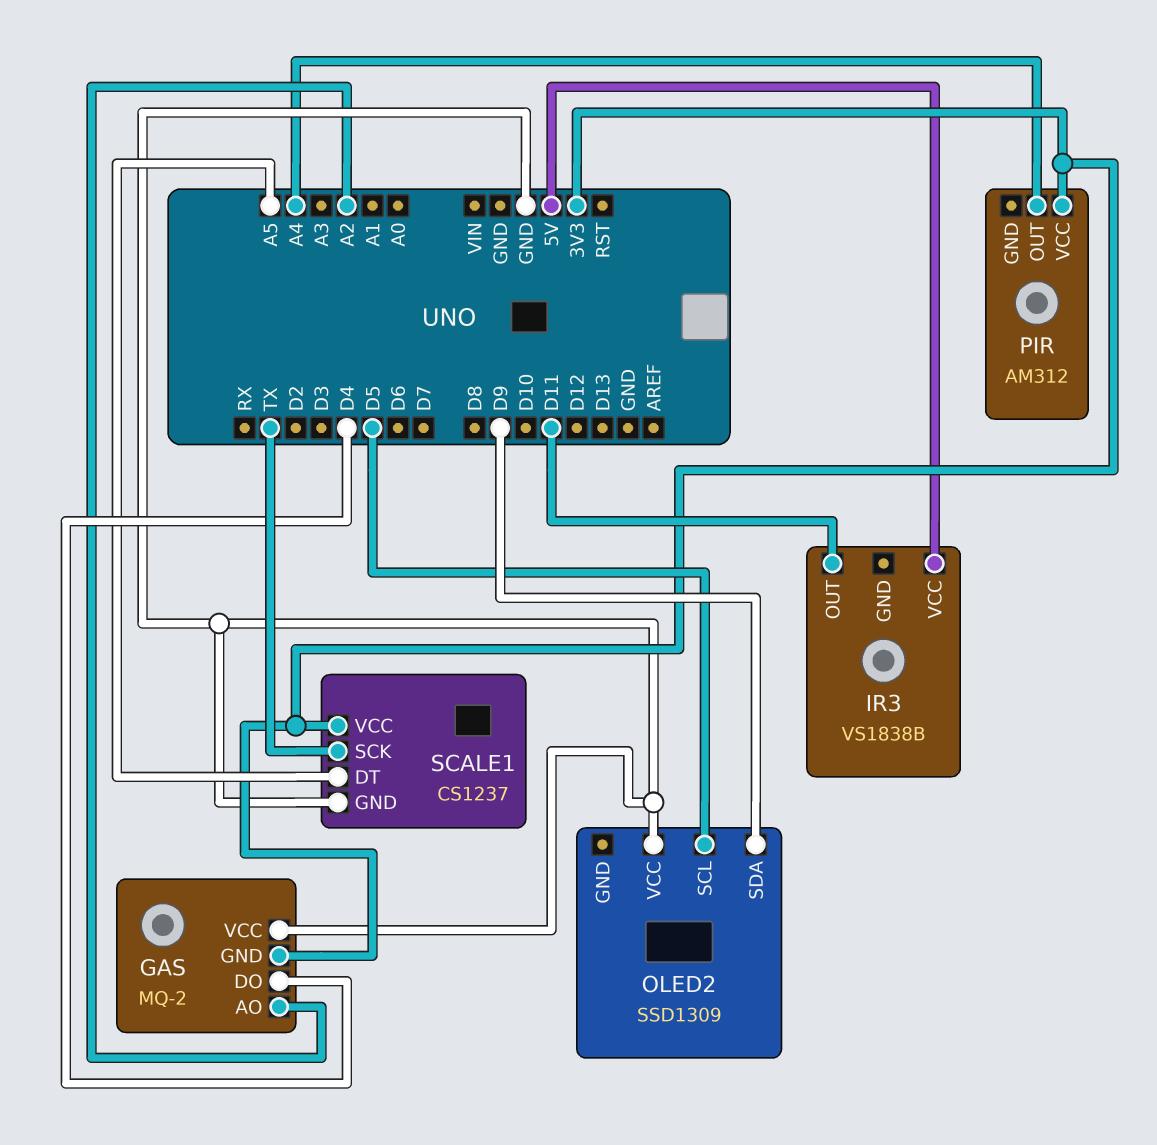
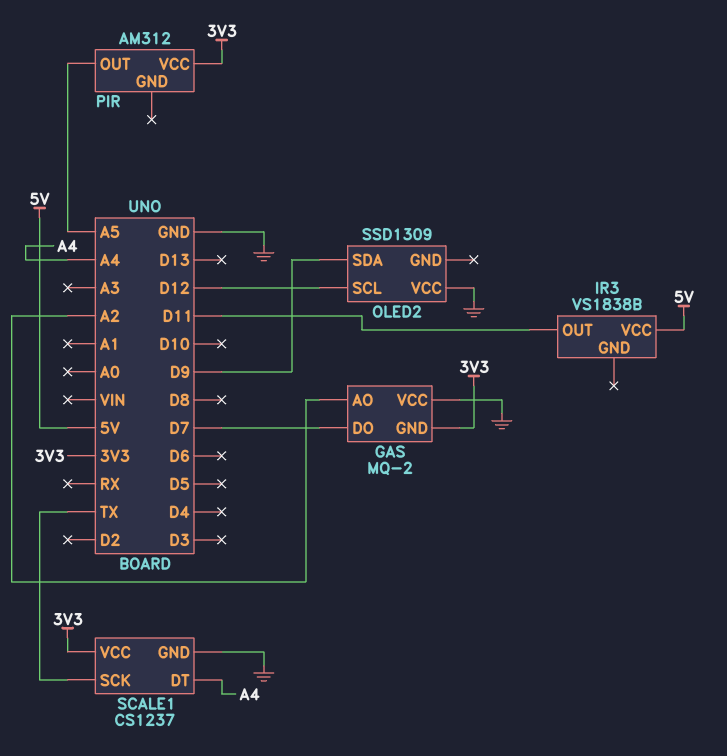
GAS pin DO: D4 -> D7
OLED2 pin SCL: D5 -> D12
PIR pin OUT: A4 -> A5
SCALE1 pin DT: A5 -> A4

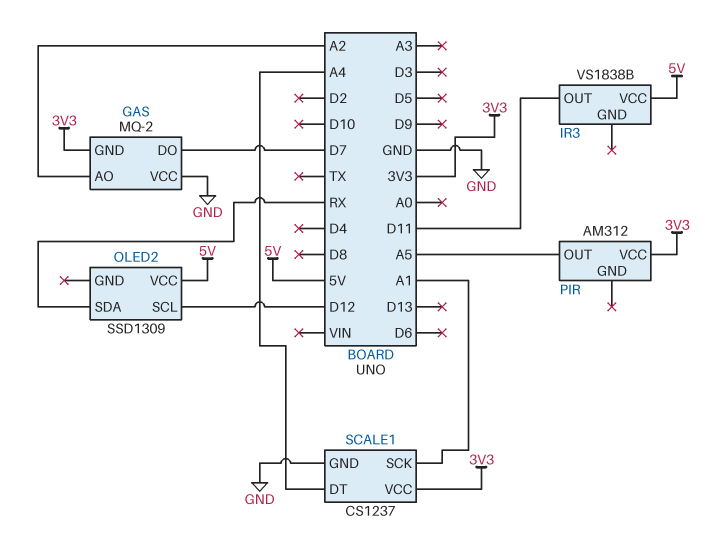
OLED2 pin SDA: D9 -> RX
OLED2 pin VCC: GND -> 5V
SCALE1 pin SCK: TX -> A1

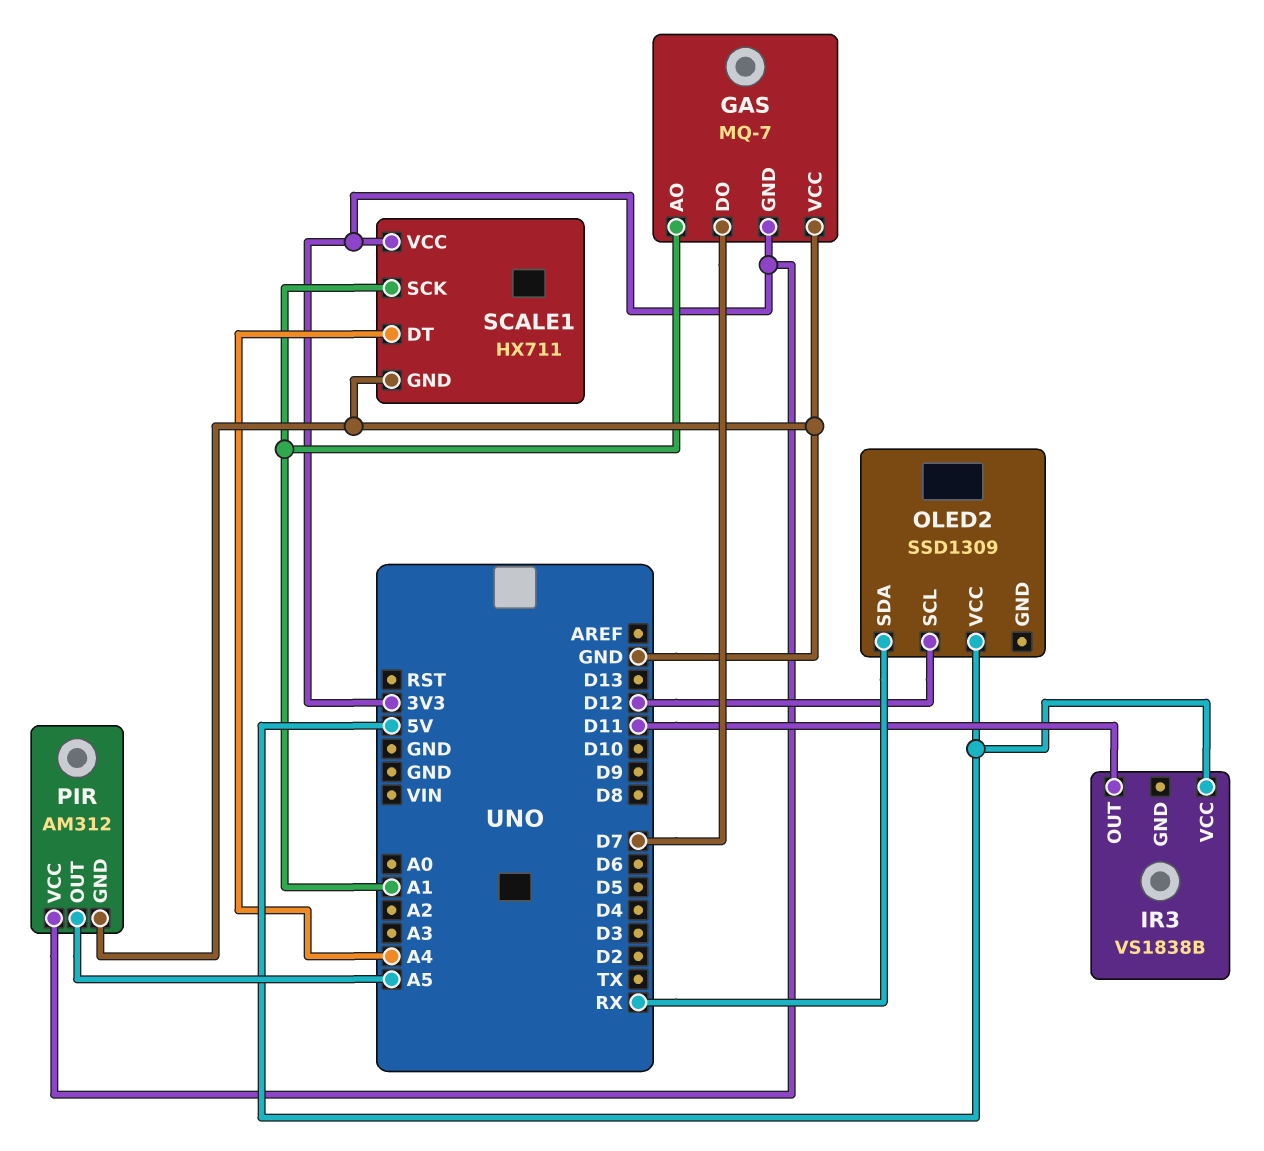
GAS: MQ-2 -> MQ-7
GAS pin AO: A2 -> A1
PIR pin GND: none -> GND
SCALE1: CS1237 -> HX711

